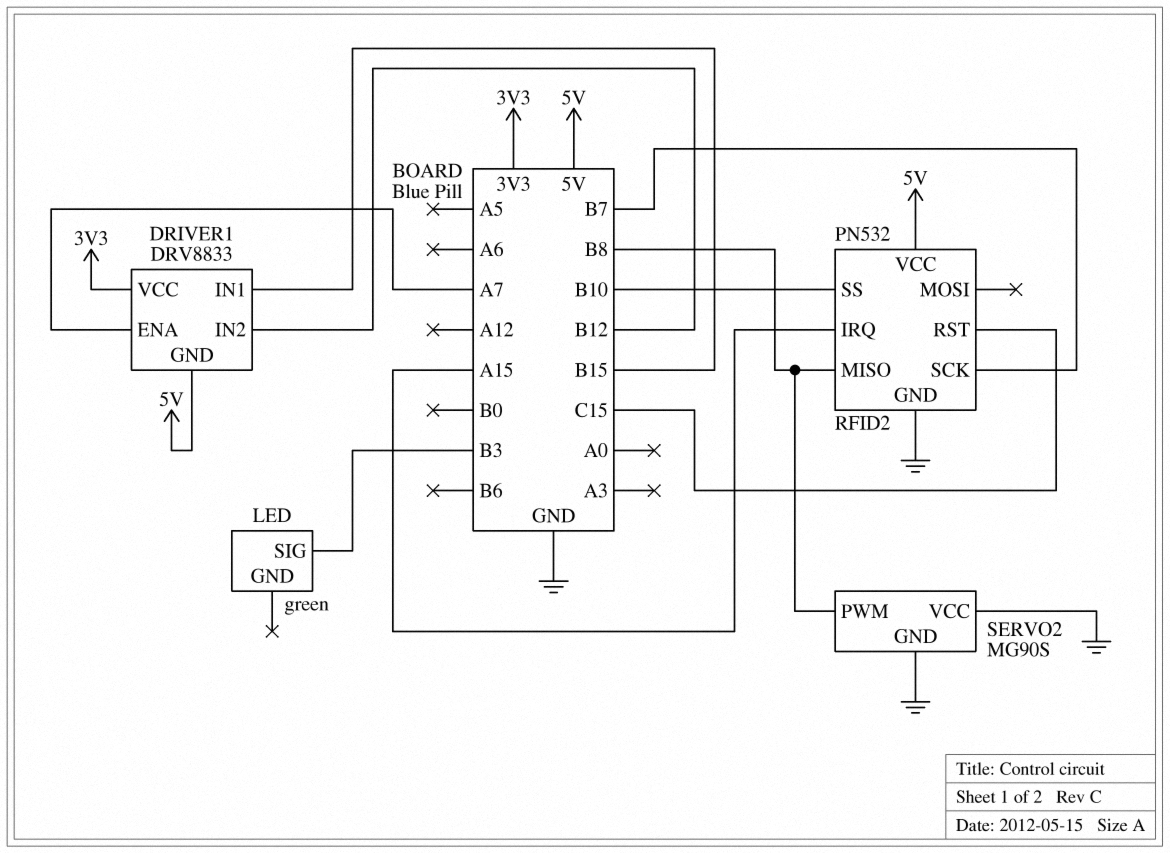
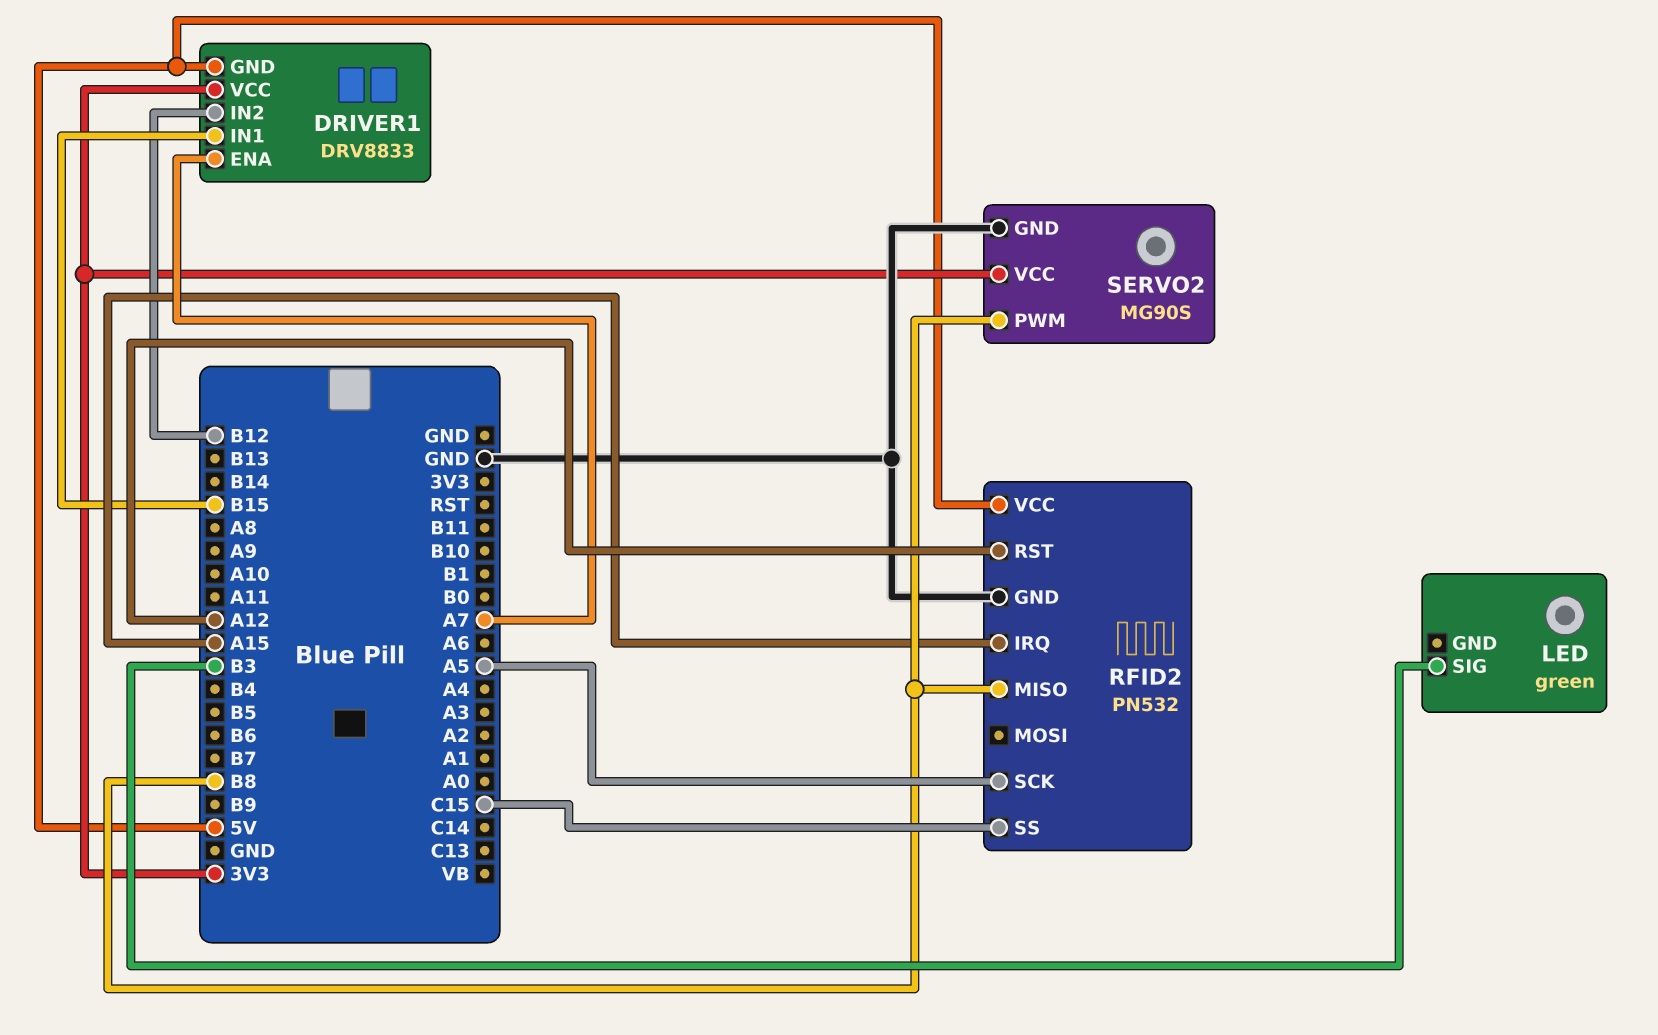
RFID2 pin RST: C15 -> A12
RFID2 pin SCK: B7 -> A5
RFID2 pin SS: B10 -> C15
SERVO2 pin VCC: GND -> 3V3

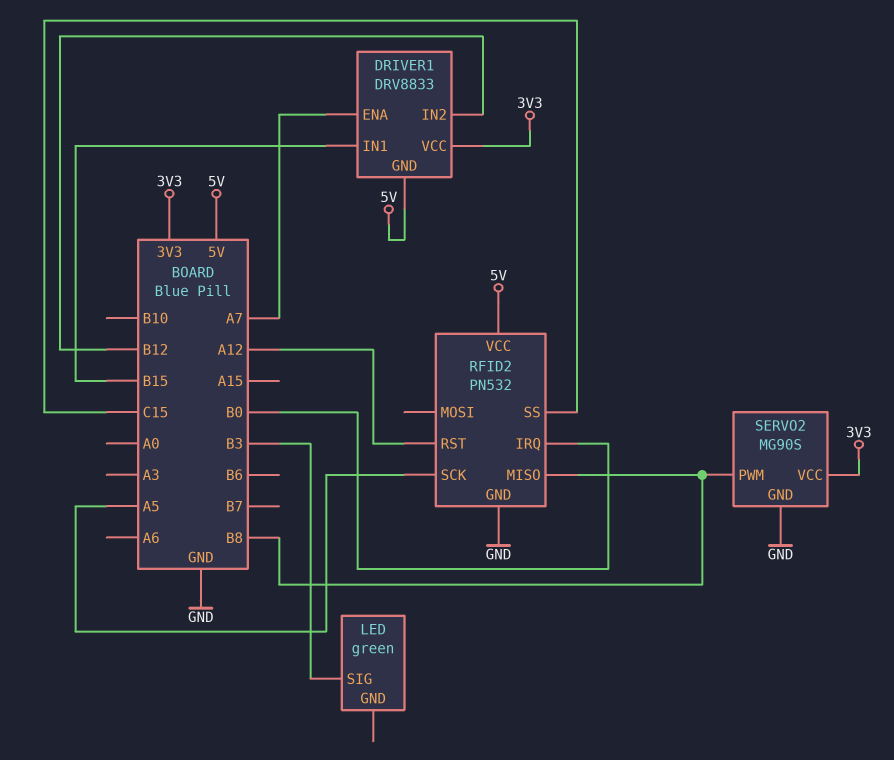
RFID2 pin IRQ: A15 -> B0

